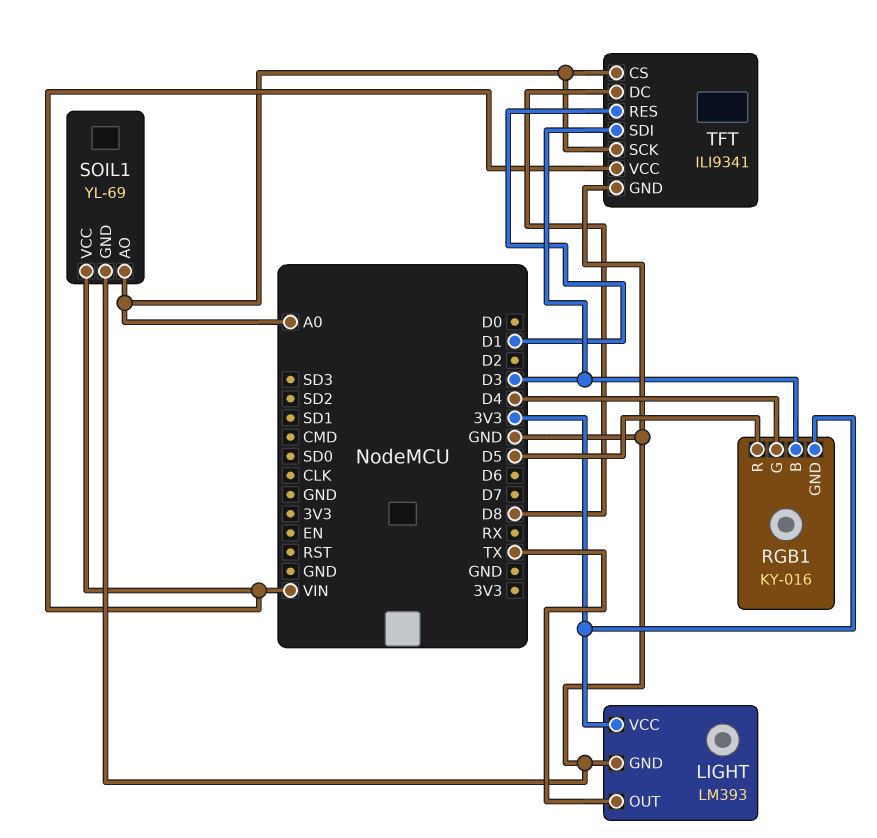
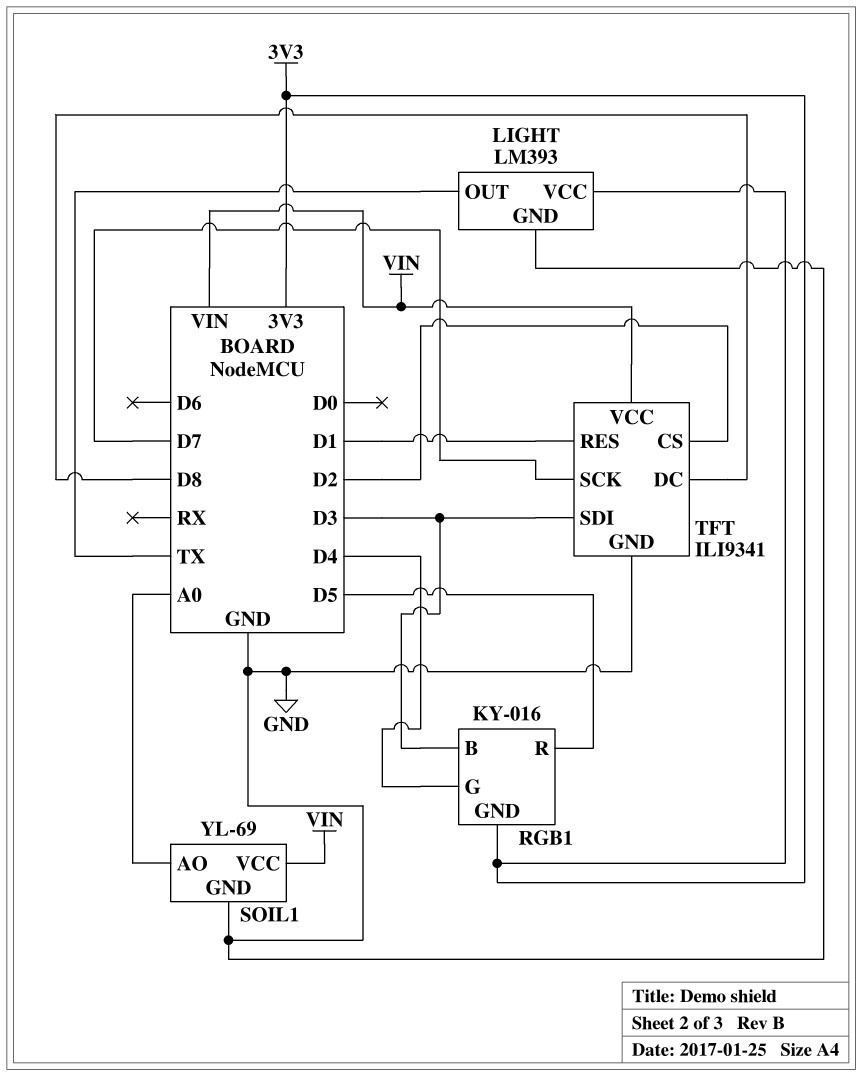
TFT pin CS: A0 -> D2
TFT pin SCK: A0 -> D7

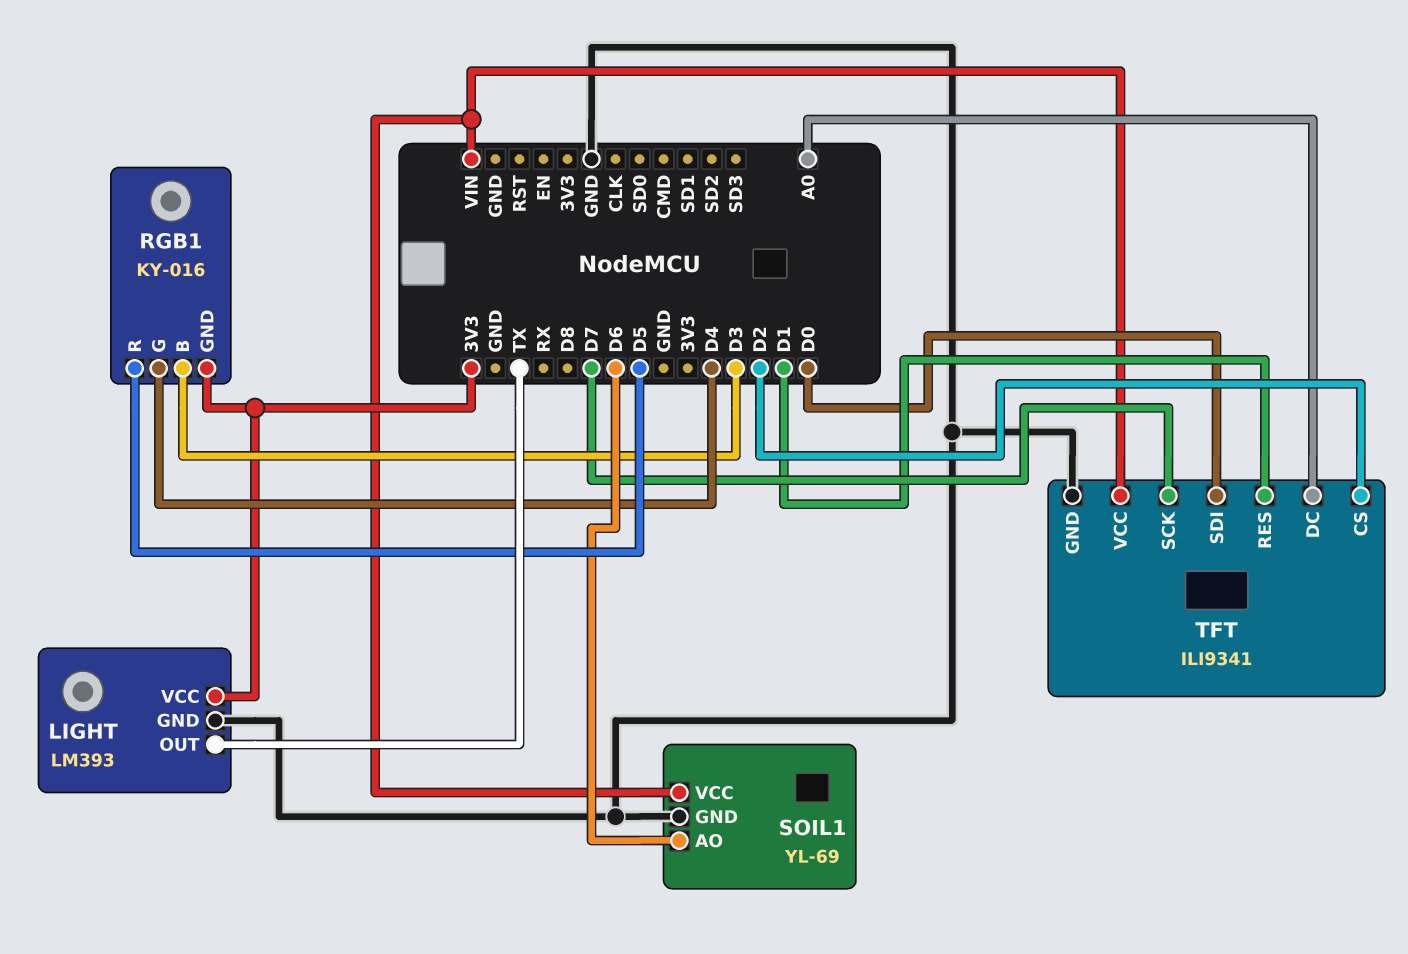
SOIL1 pin AO: A0 -> D6
TFT pin DC: D8 -> A0
TFT pin SDI: D3 -> D0

